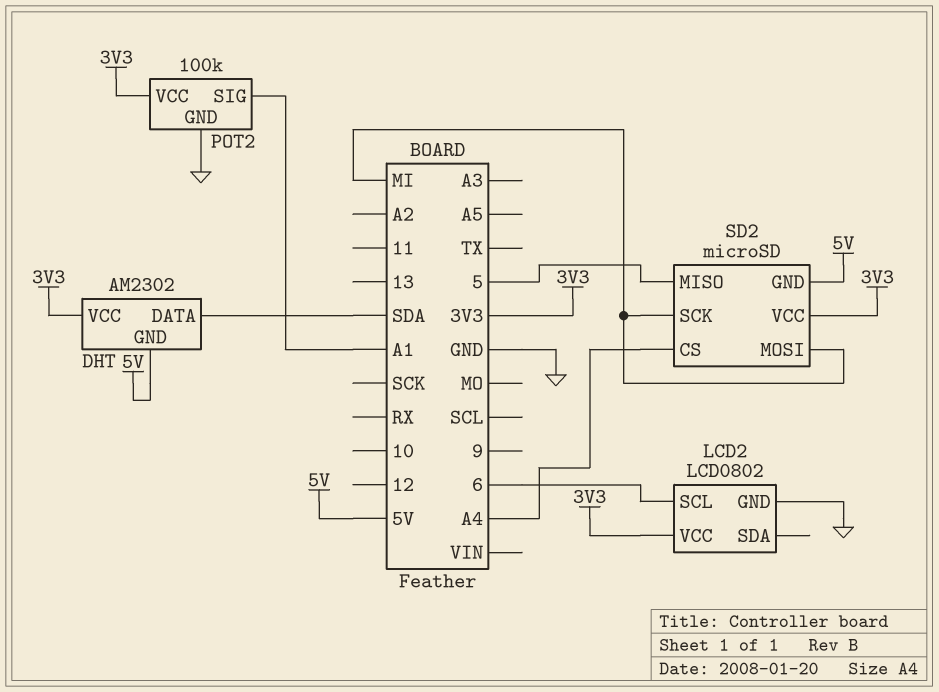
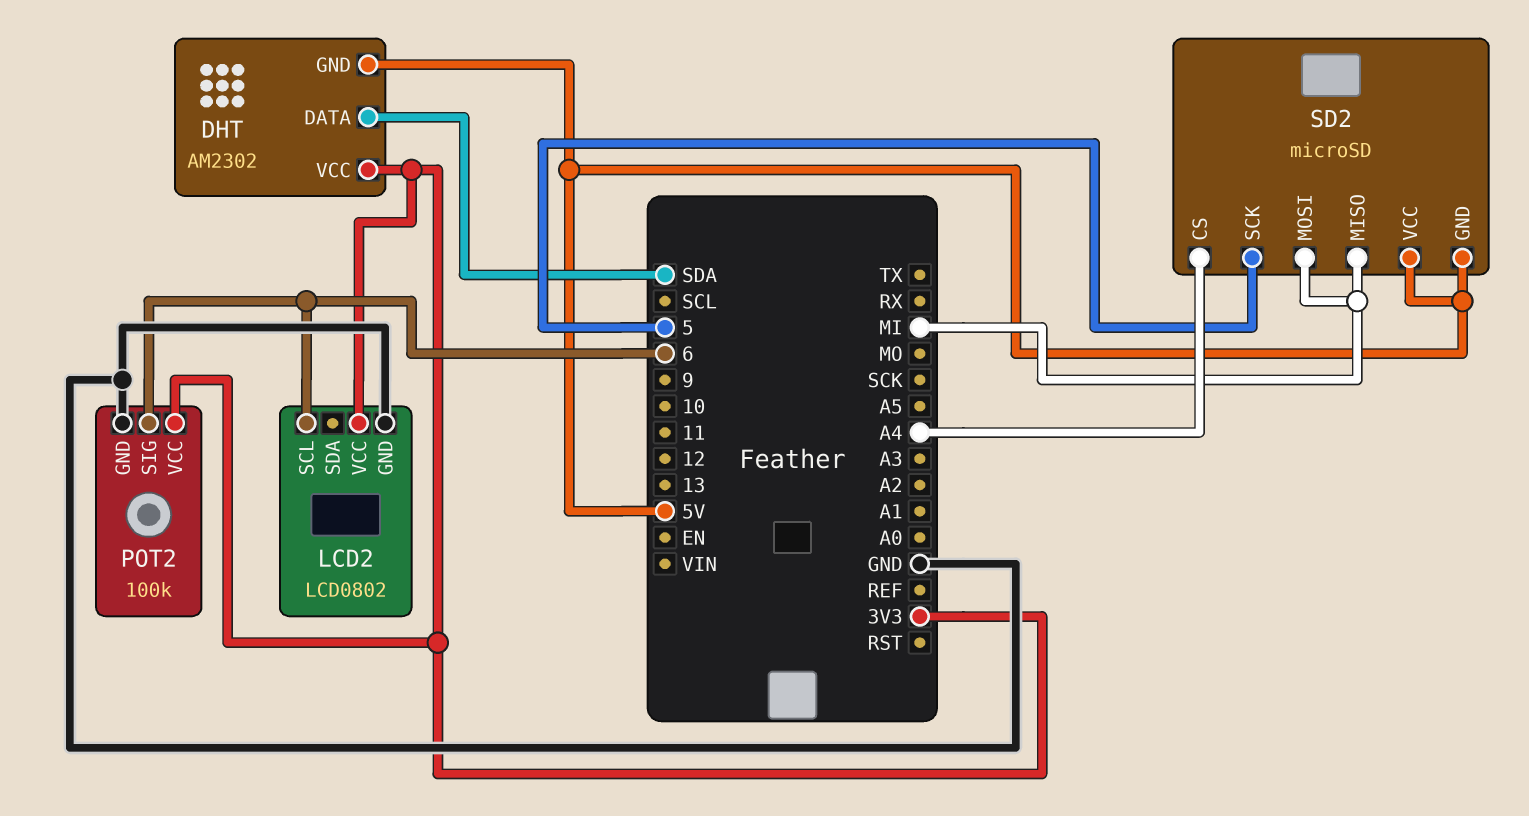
POT2 pin SIG: A1 -> 6
SD2 pin MISO: 5 -> MI
SD2 pin SCK: MI -> 5
SD2 pin VCC: 3V3 -> 5V

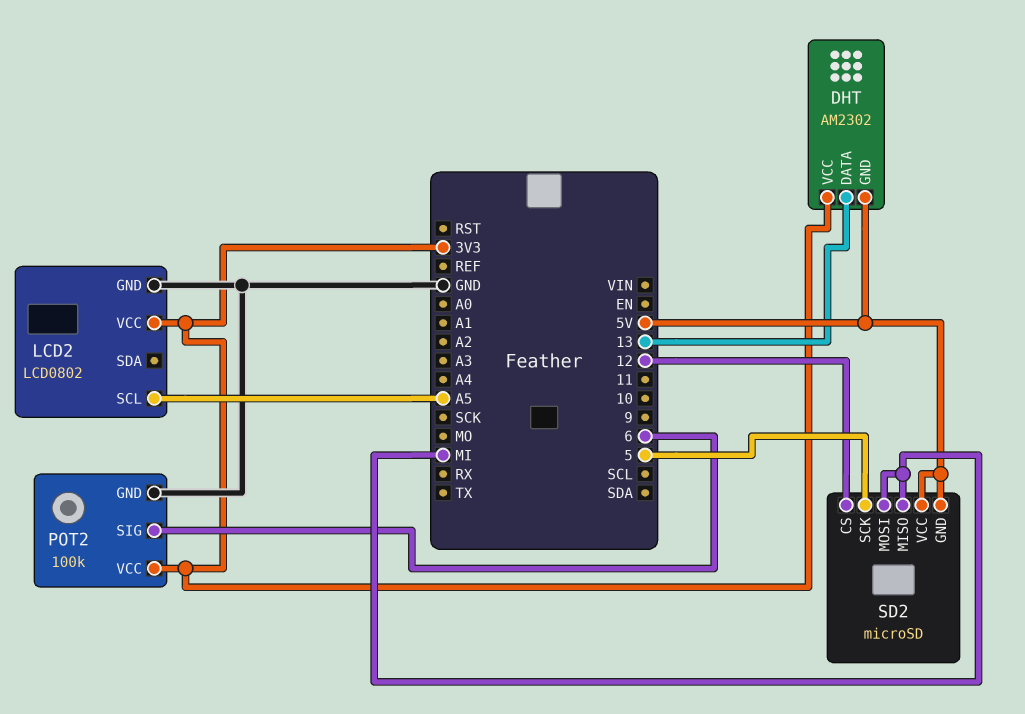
DHT pin DATA: SDA -> 13
LCD2 pin SCL: 6 -> A5
SD2 pin CS: A4 -> 12

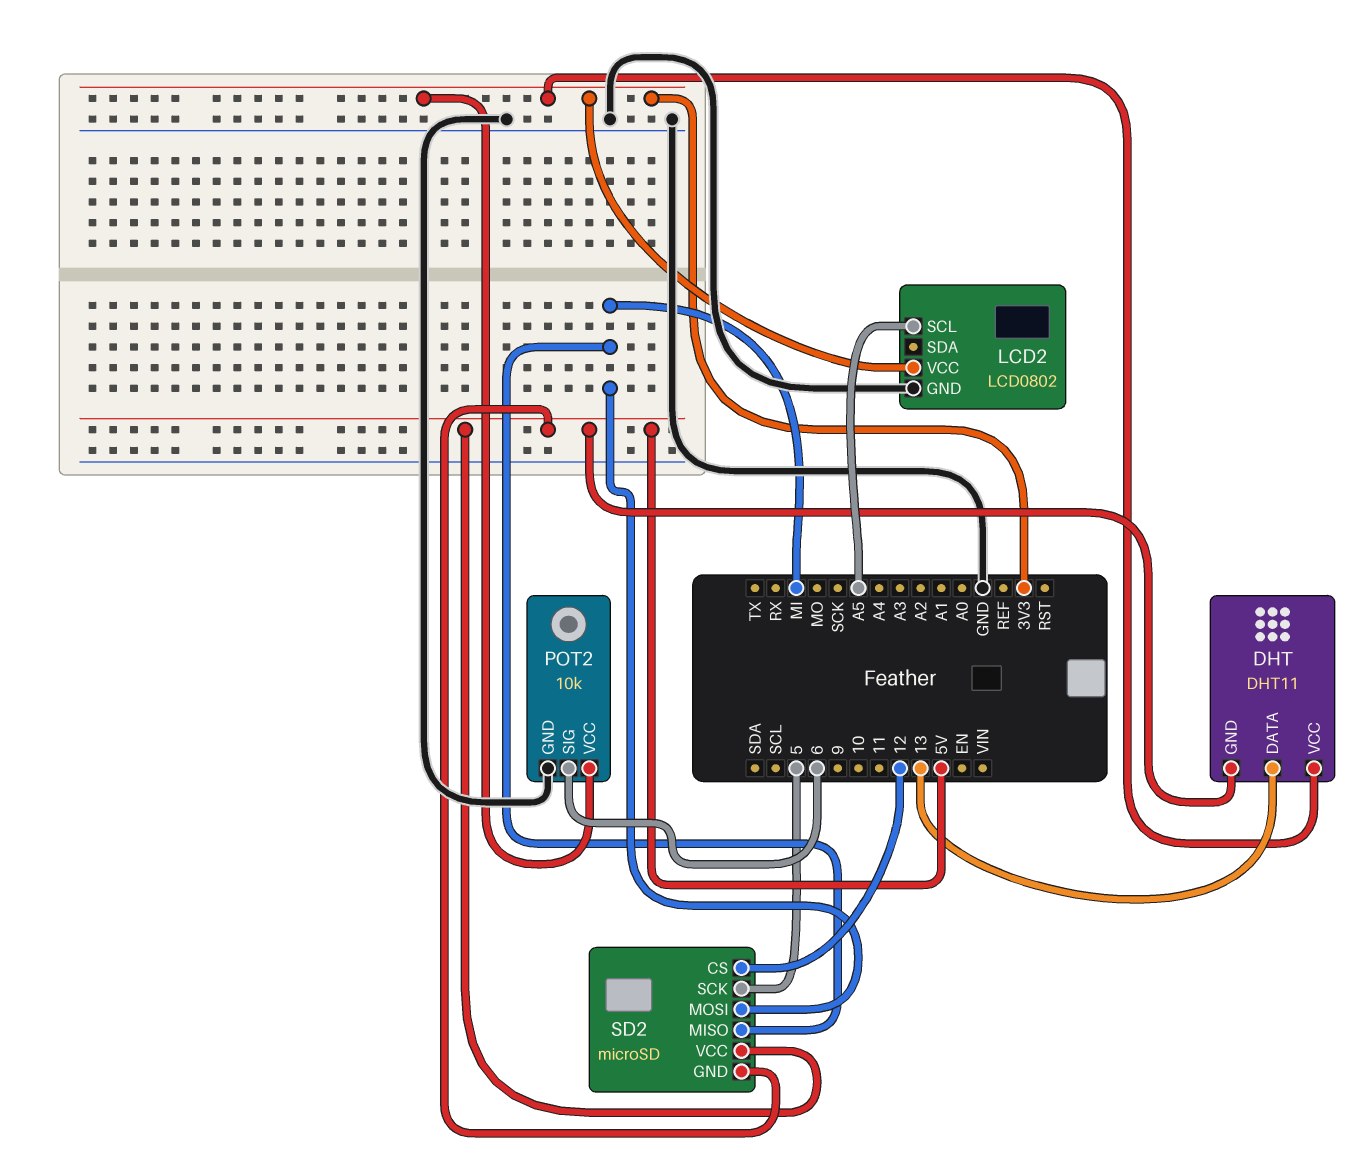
DHT: AM2302 -> DHT11
POT2: 100k -> 10k

